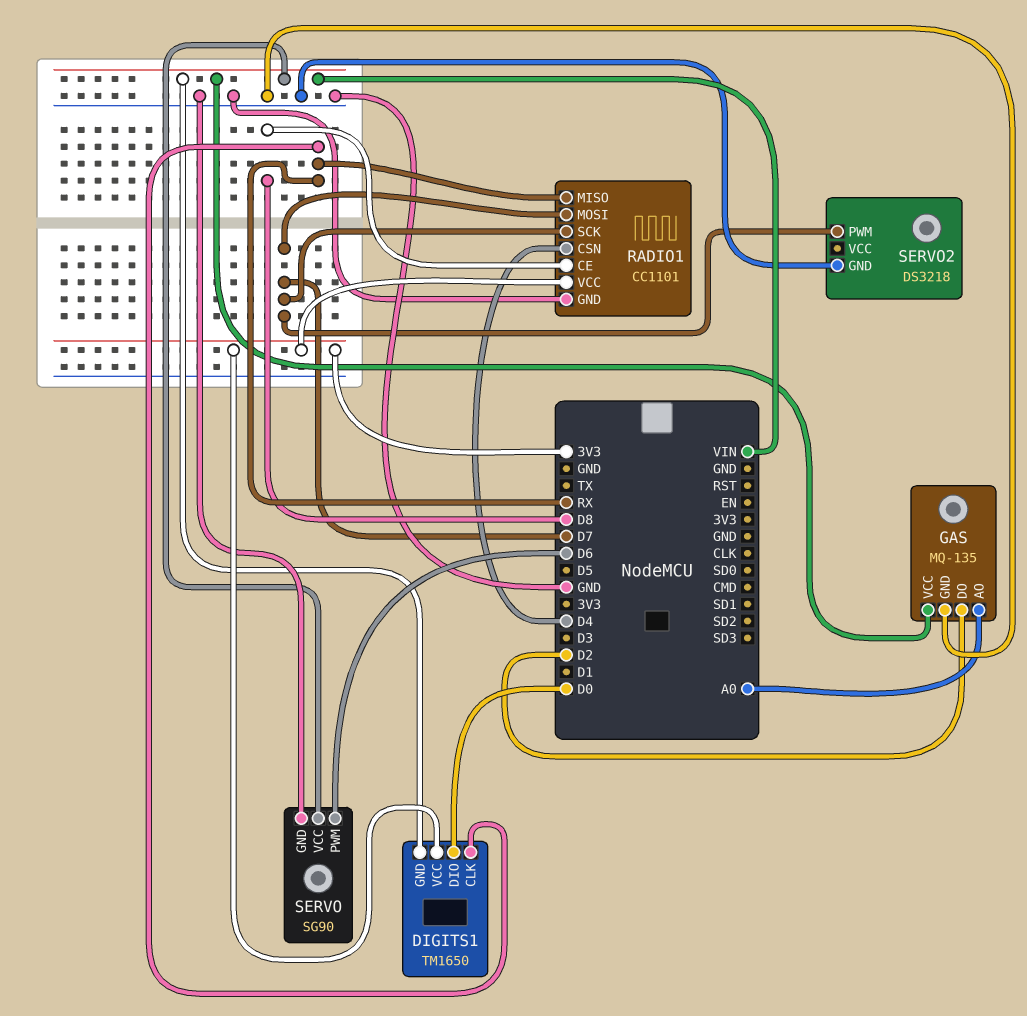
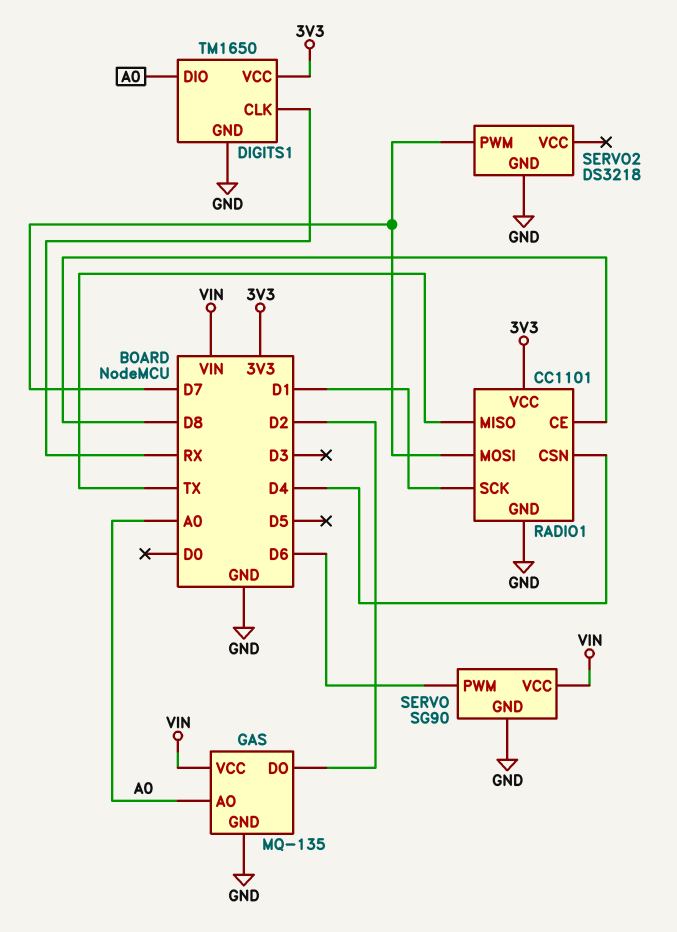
DIGITS1 pin DIO: D0 -> A0
DIGITS1 pin GND: VIN -> GND
RADIO1 pin MISO: RX -> TX
RADIO1 pin SCK: D7 -> D1

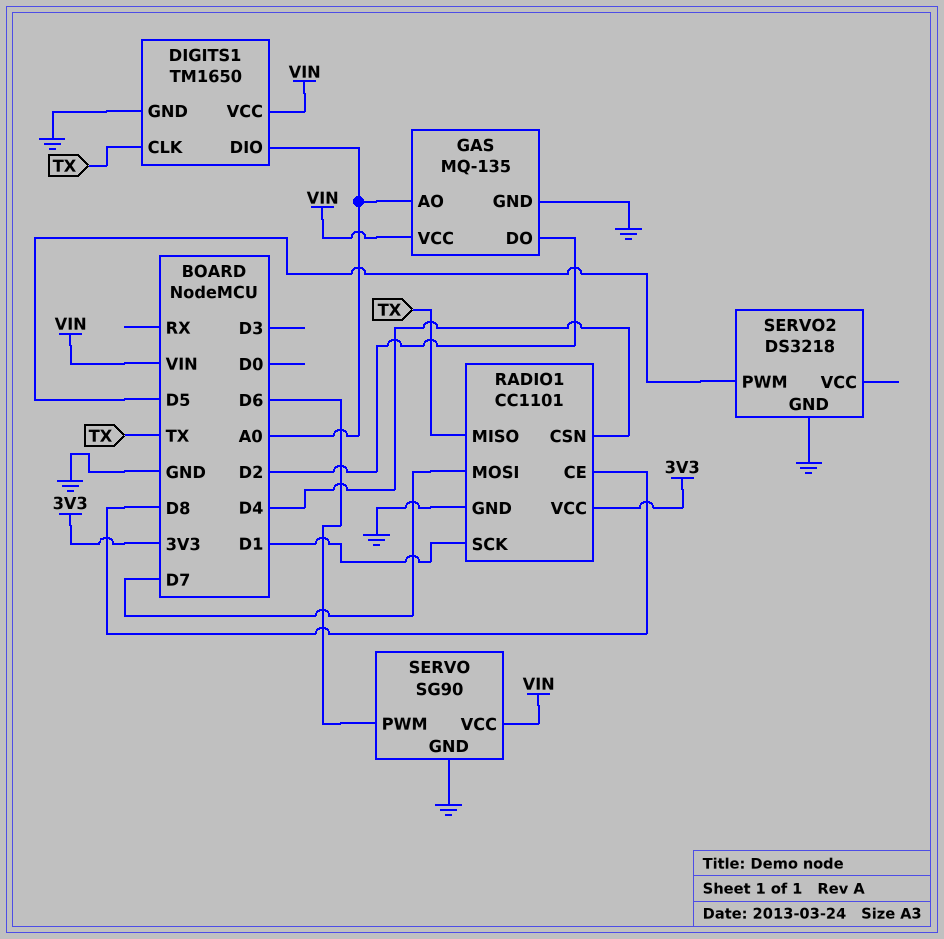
DIGITS1 pin CLK: RX -> TX
DIGITS1 pin VCC: 3V3 -> VIN
SERVO2 pin PWM: D7 -> D5

